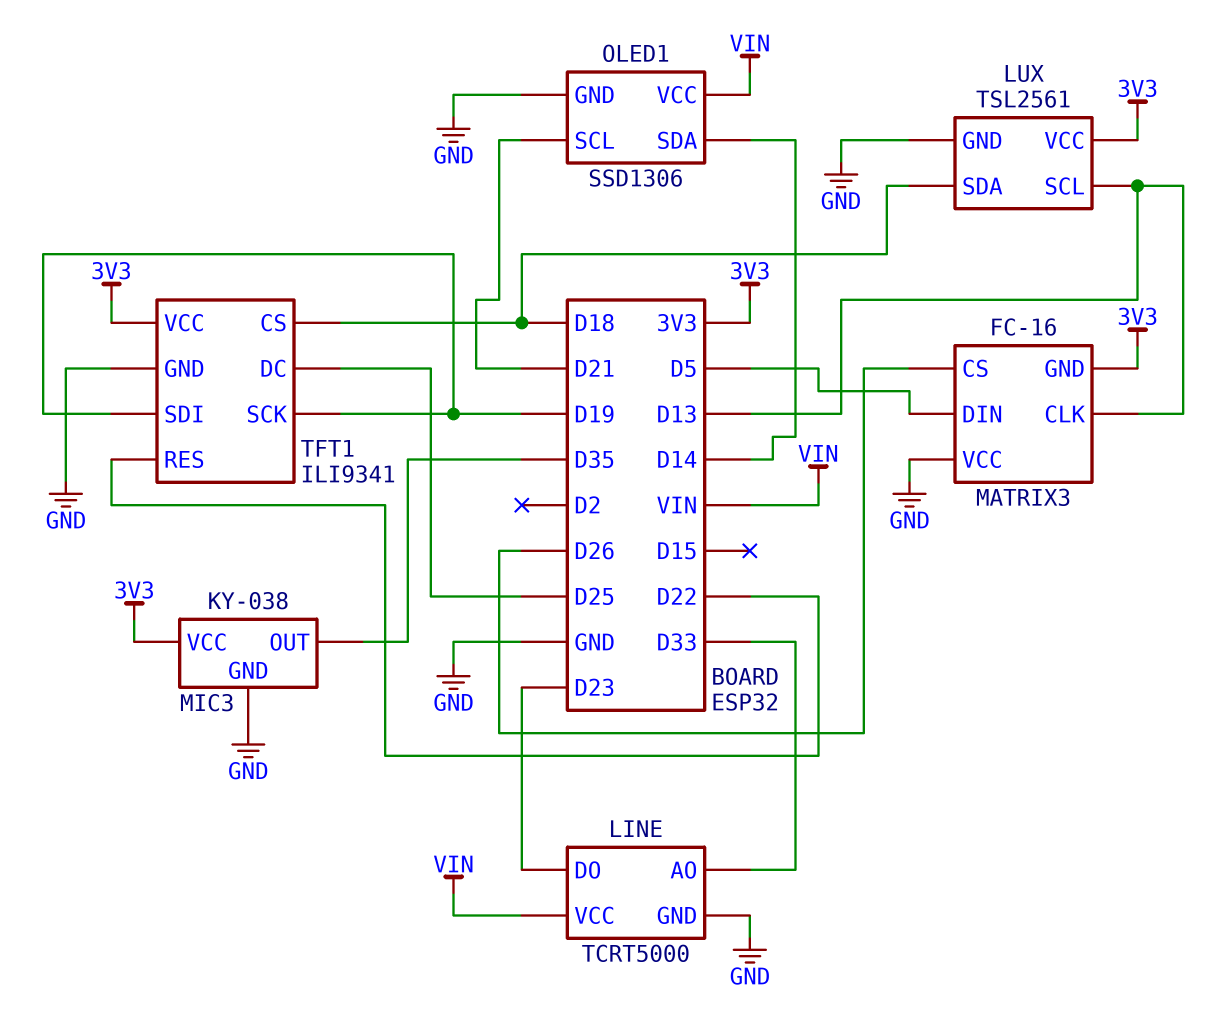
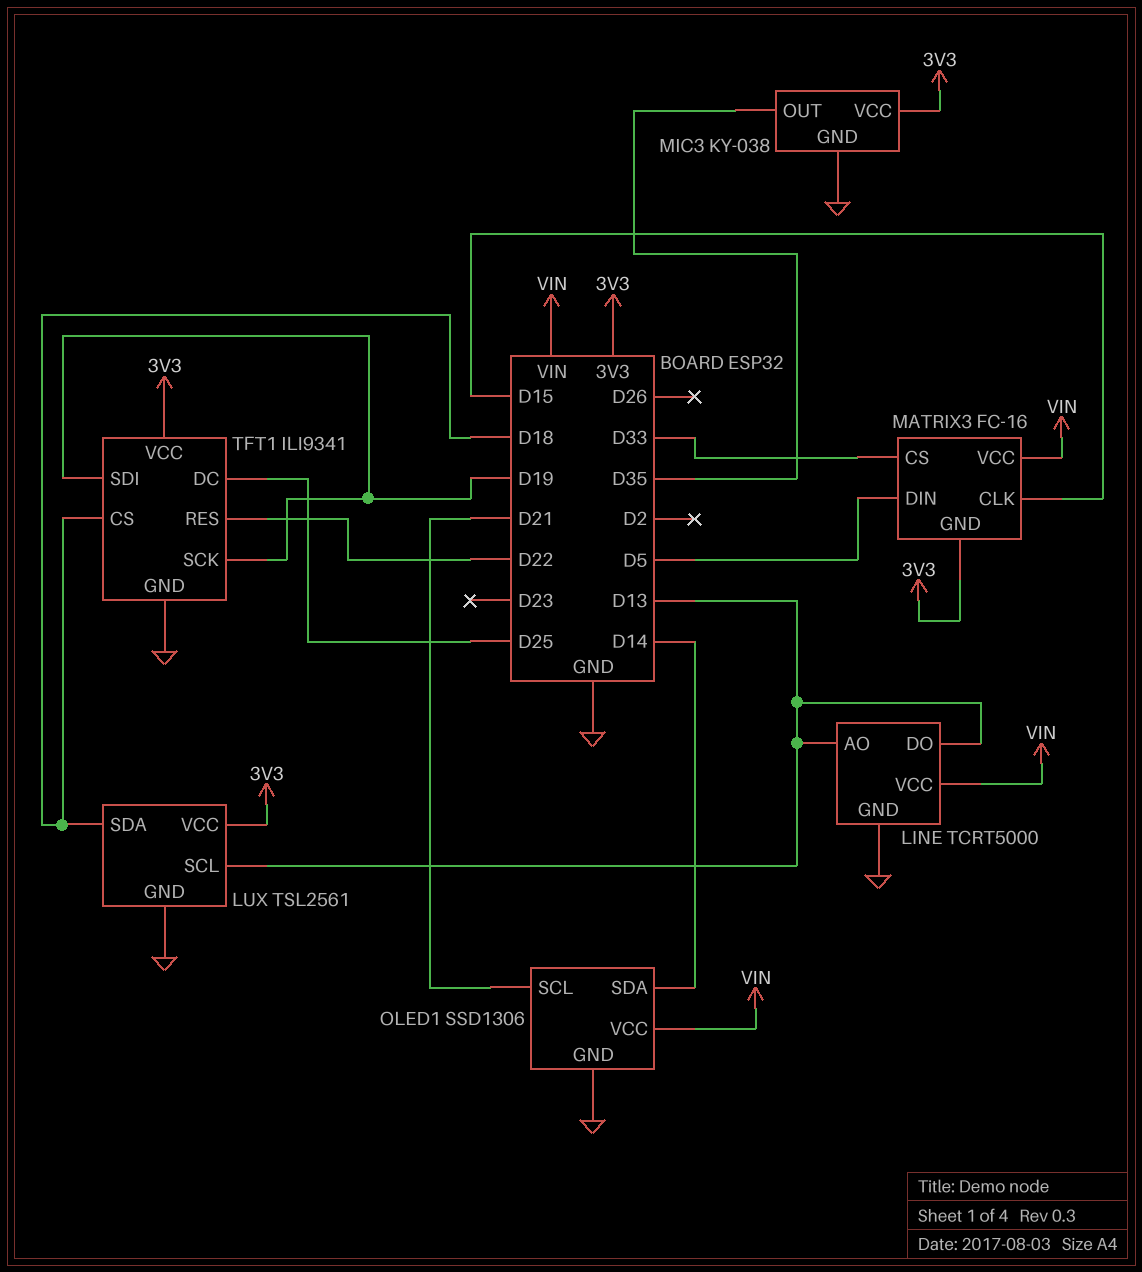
LINE pin AO: D33 -> D13
LINE pin DO: D23 -> D13
MATRIX3 pin CLK: D13 -> D15
MATRIX3 pin CS: D26 -> D33
MATRIX3 pin VCC: GND -> VIN

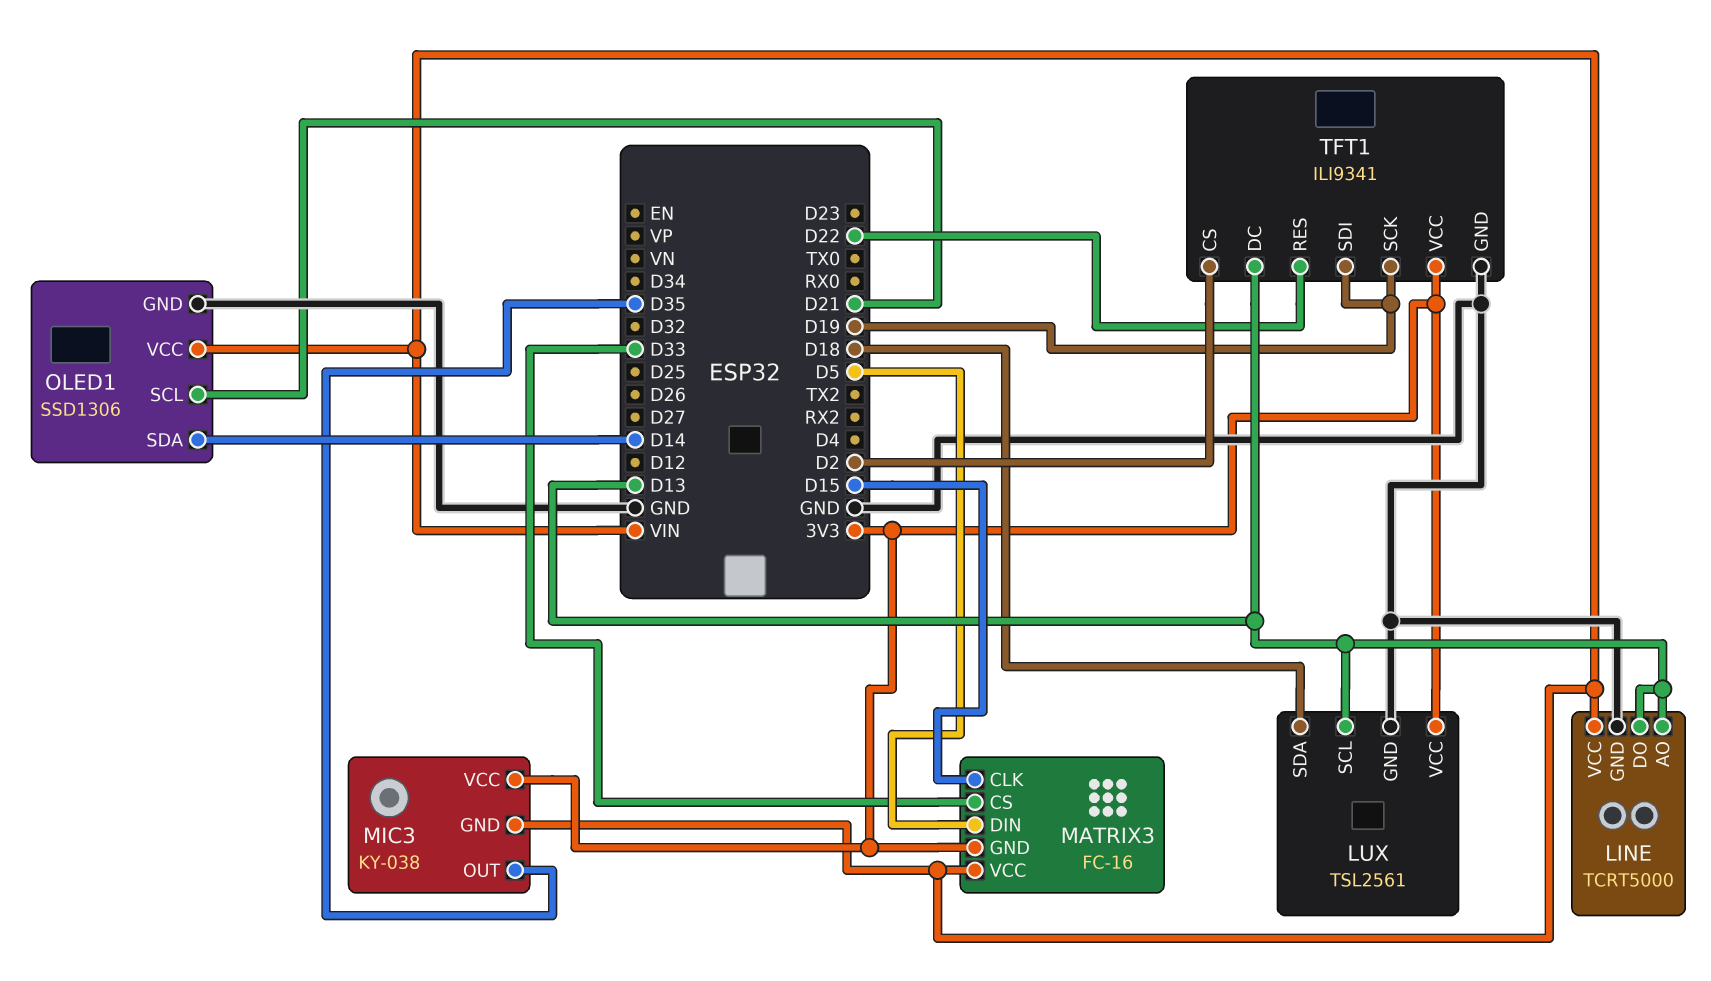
MIC3 pin GND: GND -> VIN
TFT1 pin CS: D18 -> D2
TFT1 pin DC: D25 -> D13

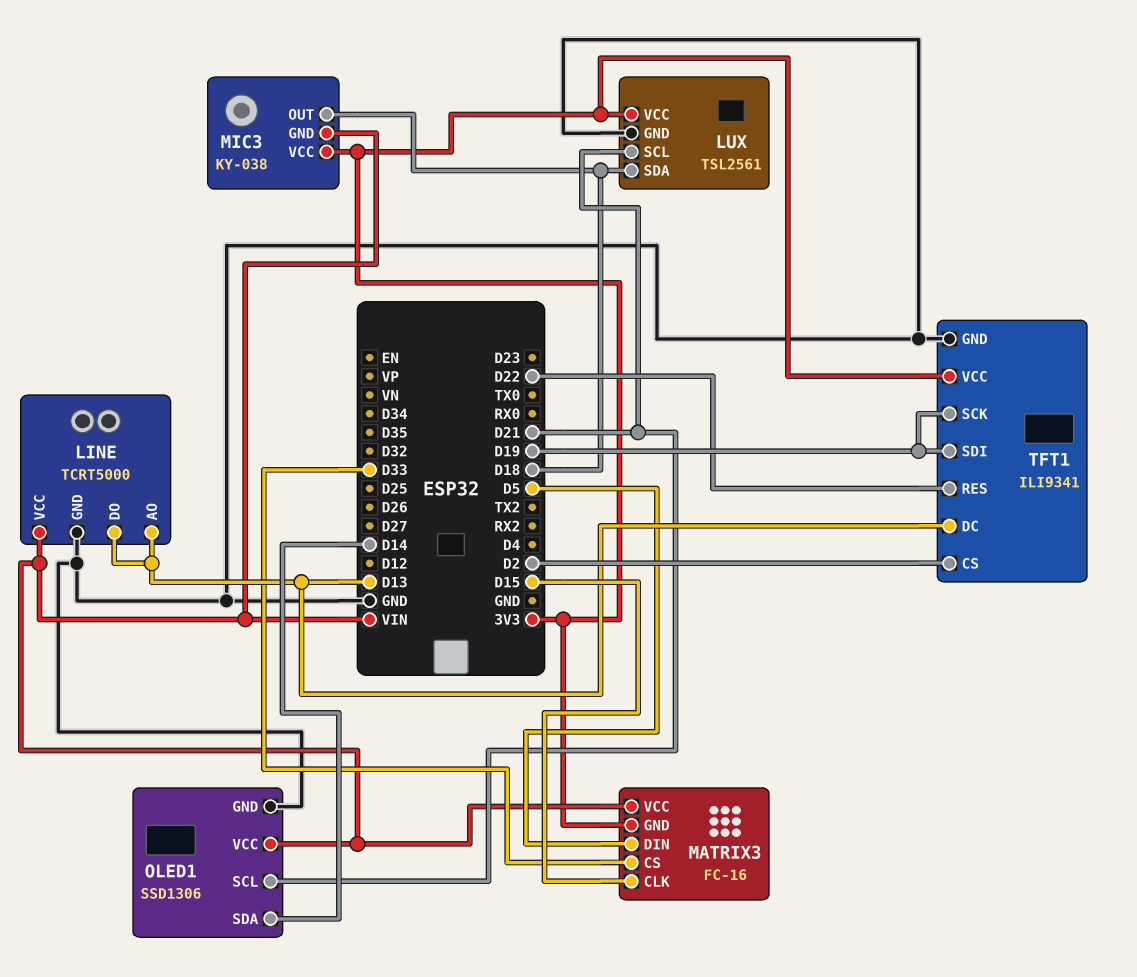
LUX pin SCL: D13 -> D21
MIC3 pin OUT: D35 -> D18

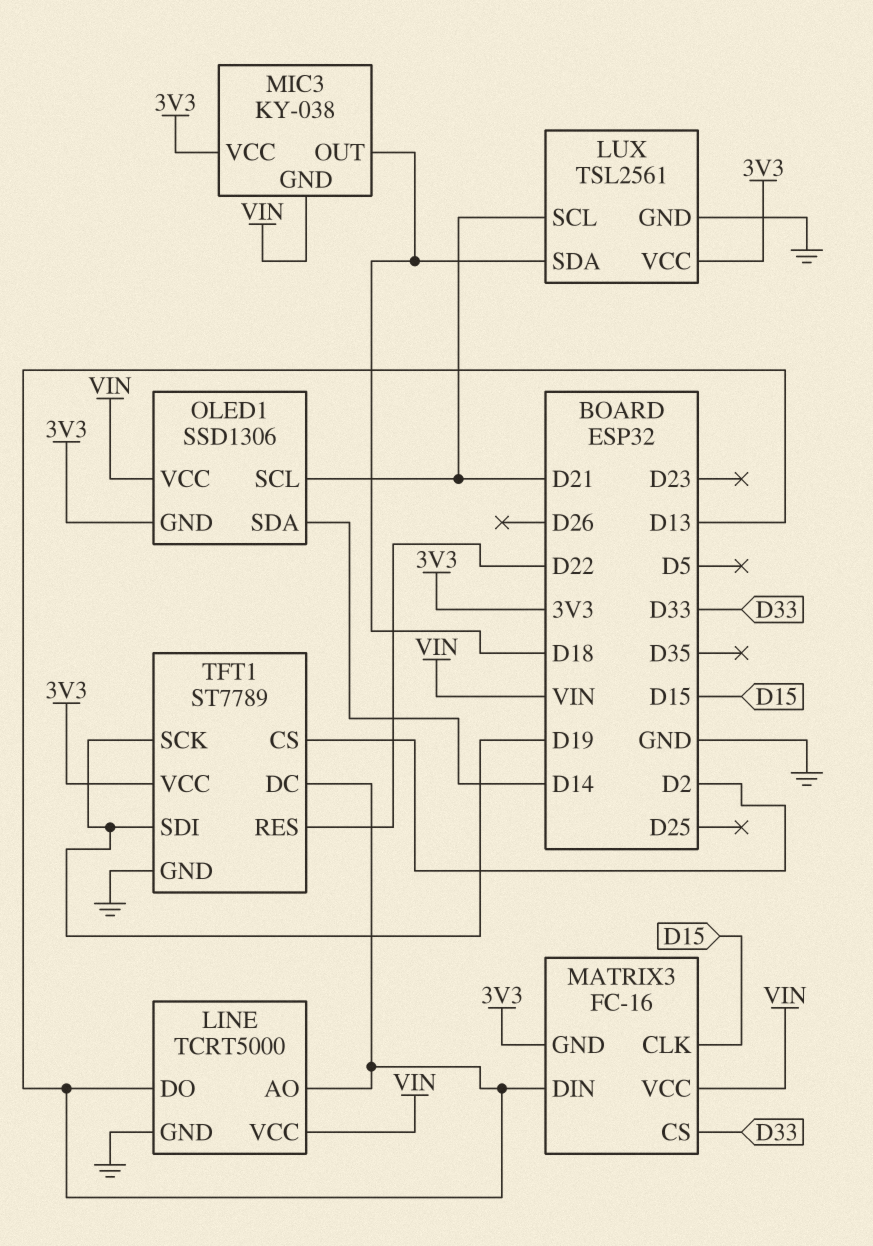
MATRIX3 pin DIN: D5 -> D13
OLED1 pin GND: GND -> 3V3
TFT1: ILI9341 -> ST7789

